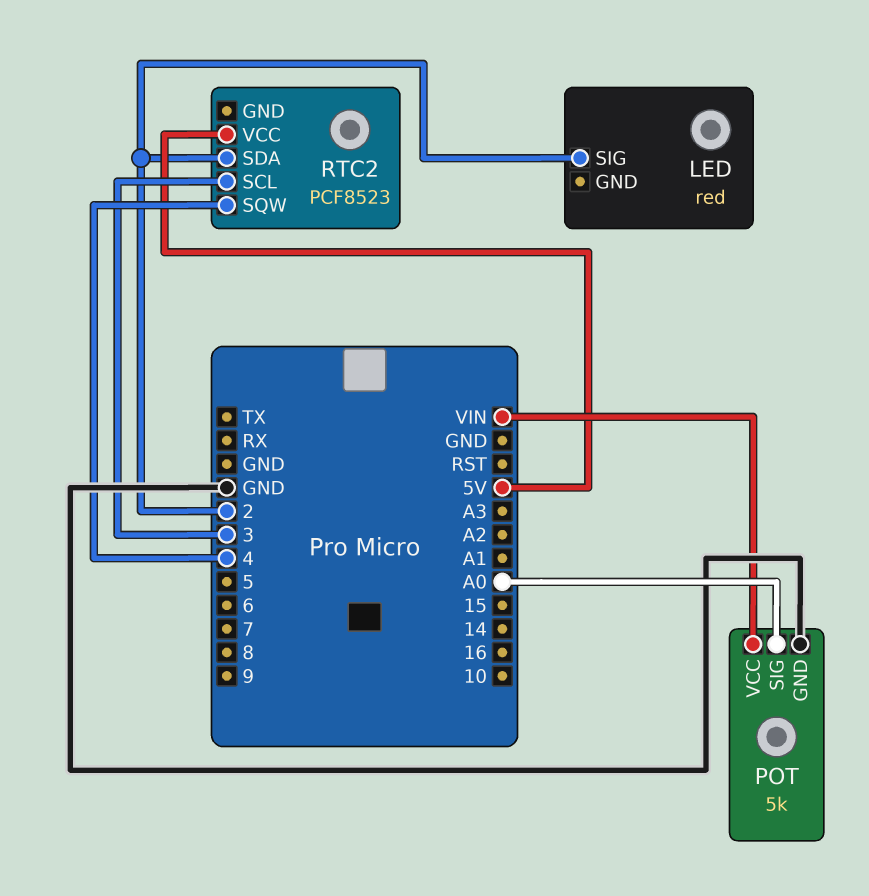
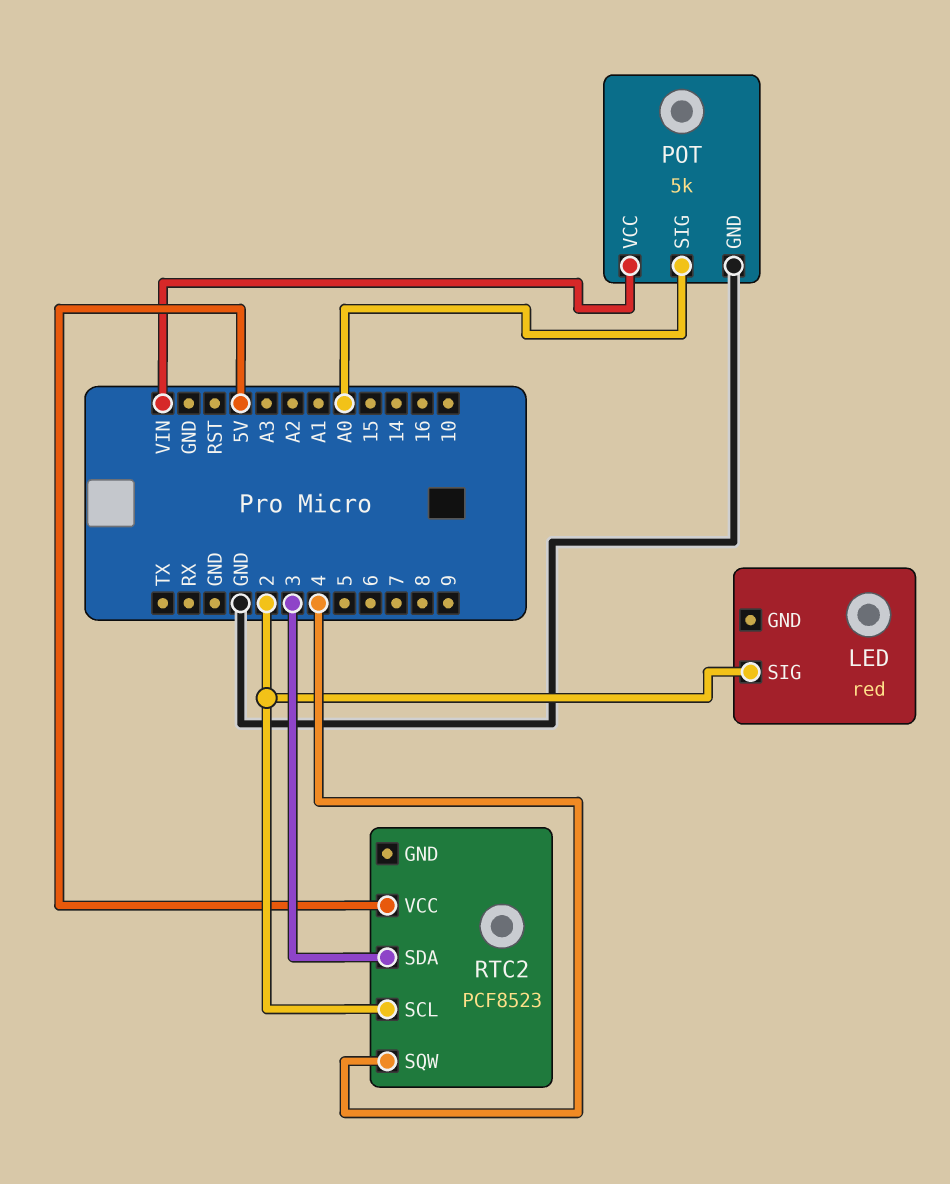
RTC2 pin SCL: 3 -> 2
RTC2 pin SDA: 2 -> 3

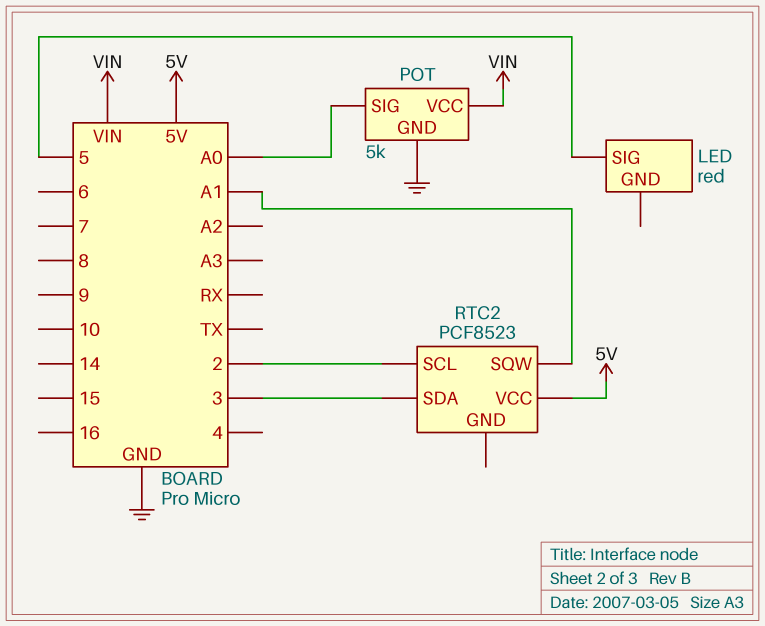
LED pin SIG: 2 -> 5
RTC2 pin SQW: 4 -> A1

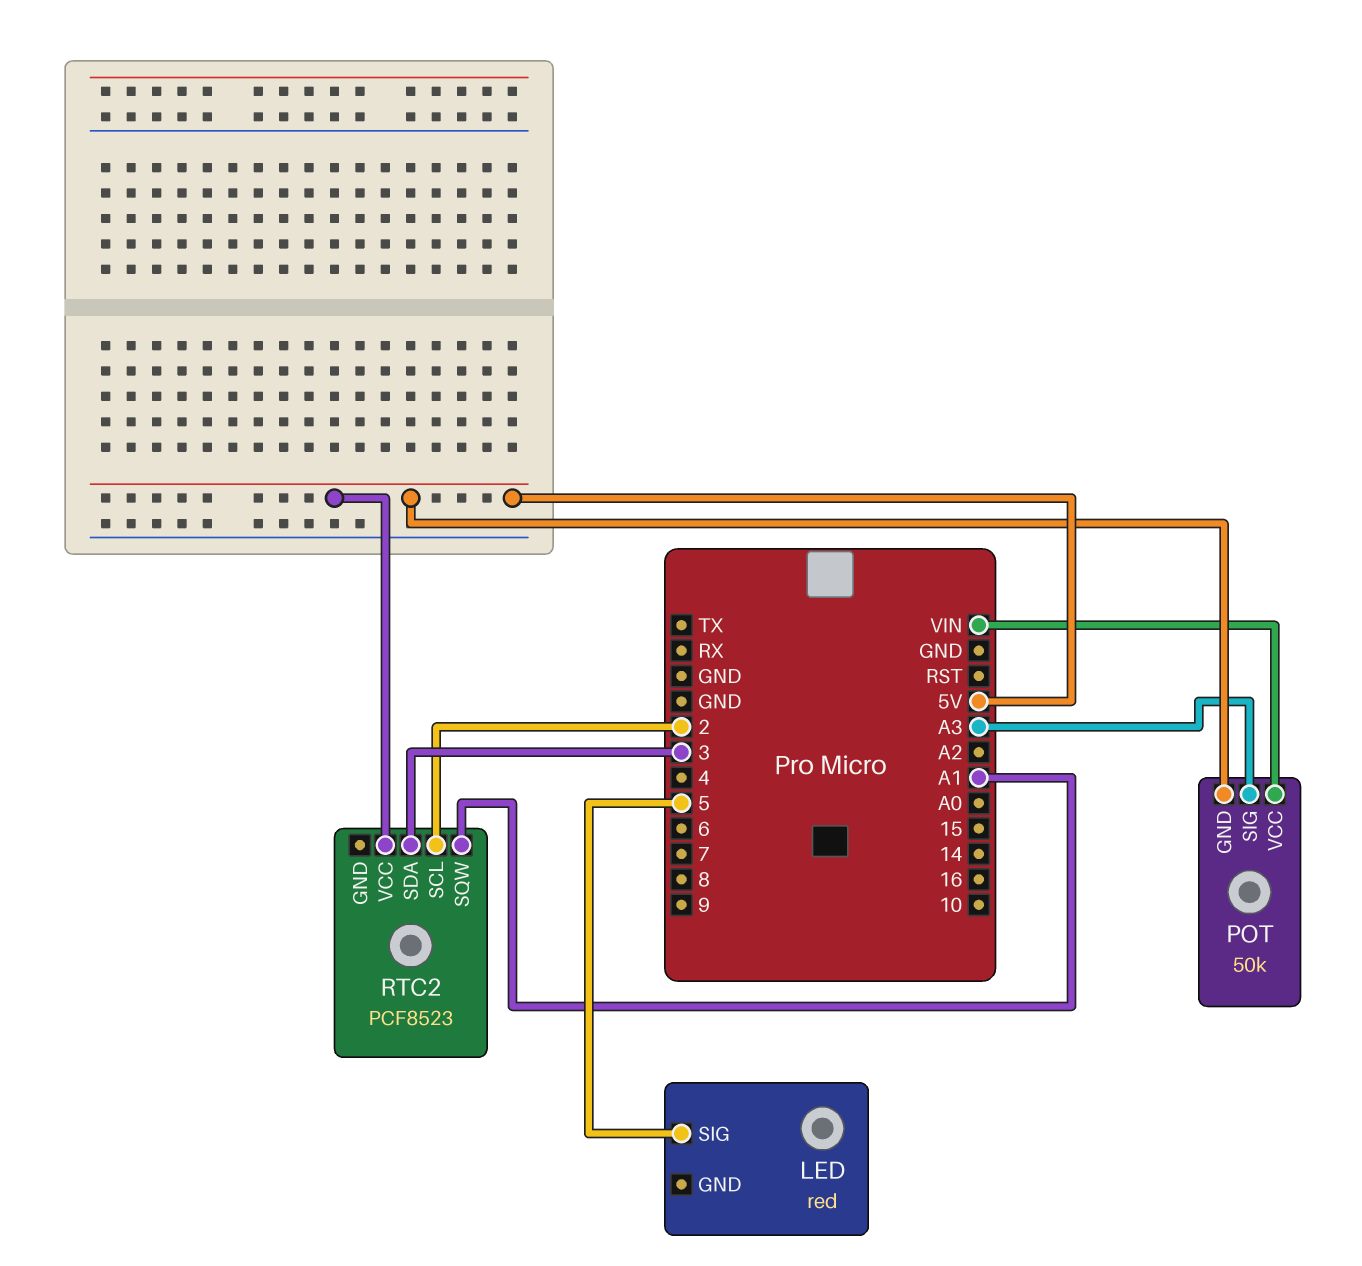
POT: 5k -> 50k
POT pin GND: GND -> 5V
POT pin SIG: A0 -> A3

